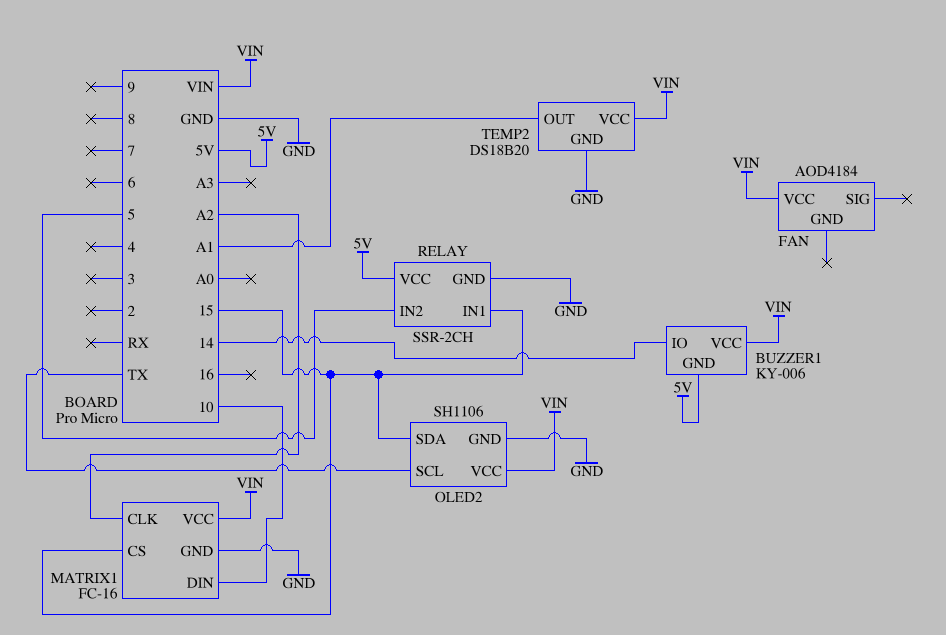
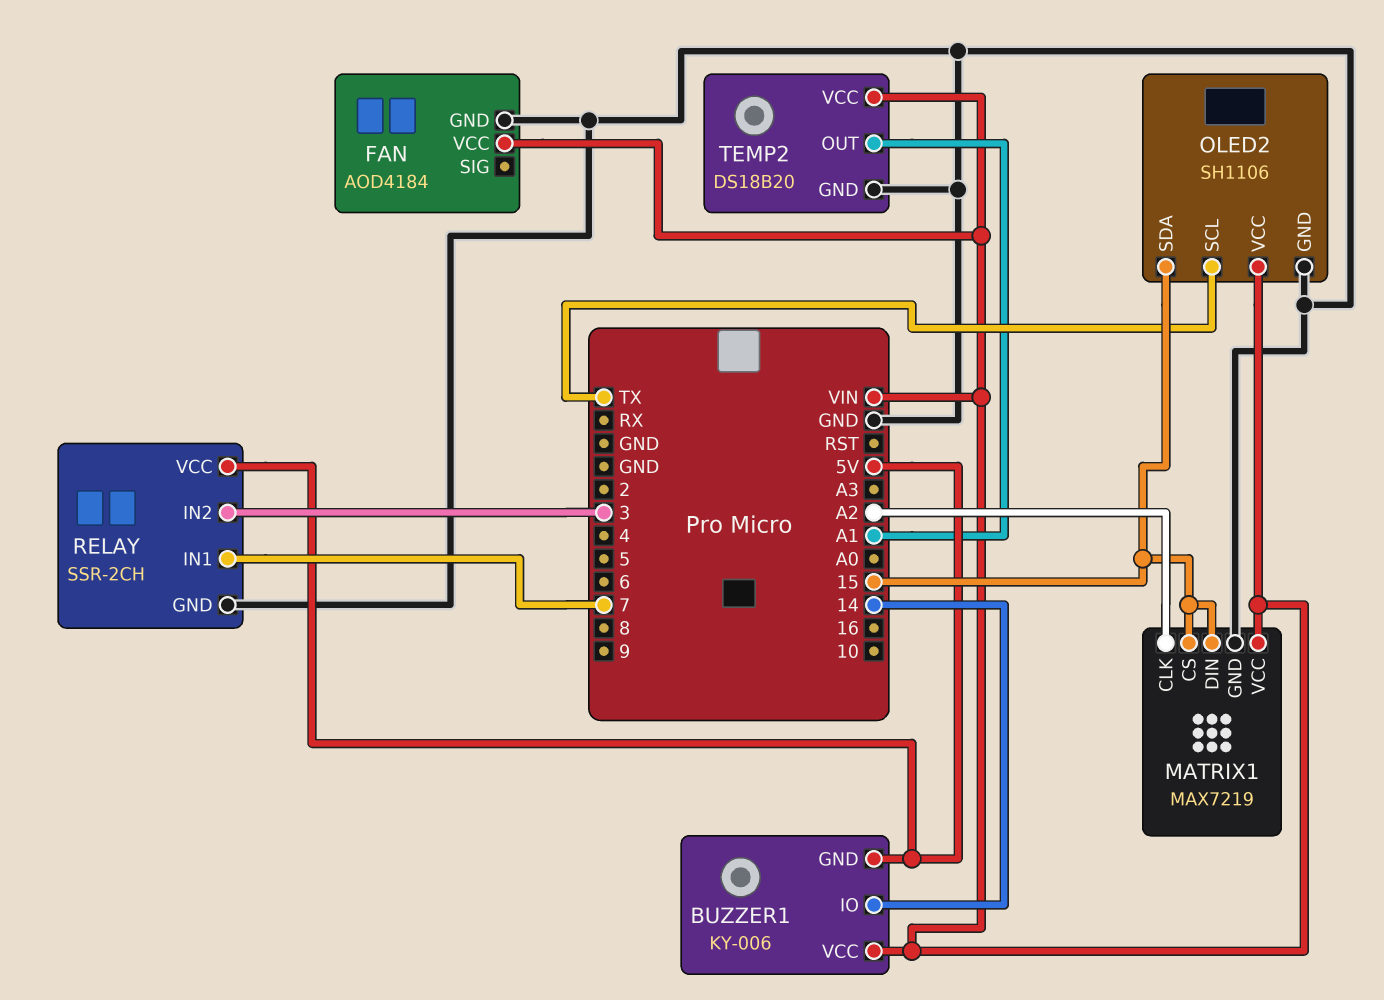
FAN pin GND: none -> GND
MATRIX1: FC-16 -> MAX7219
MATRIX1 pin DIN: 10 -> 15
RELAY pin IN1: 15 -> 7
RELAY pin IN2: 5 -> 3

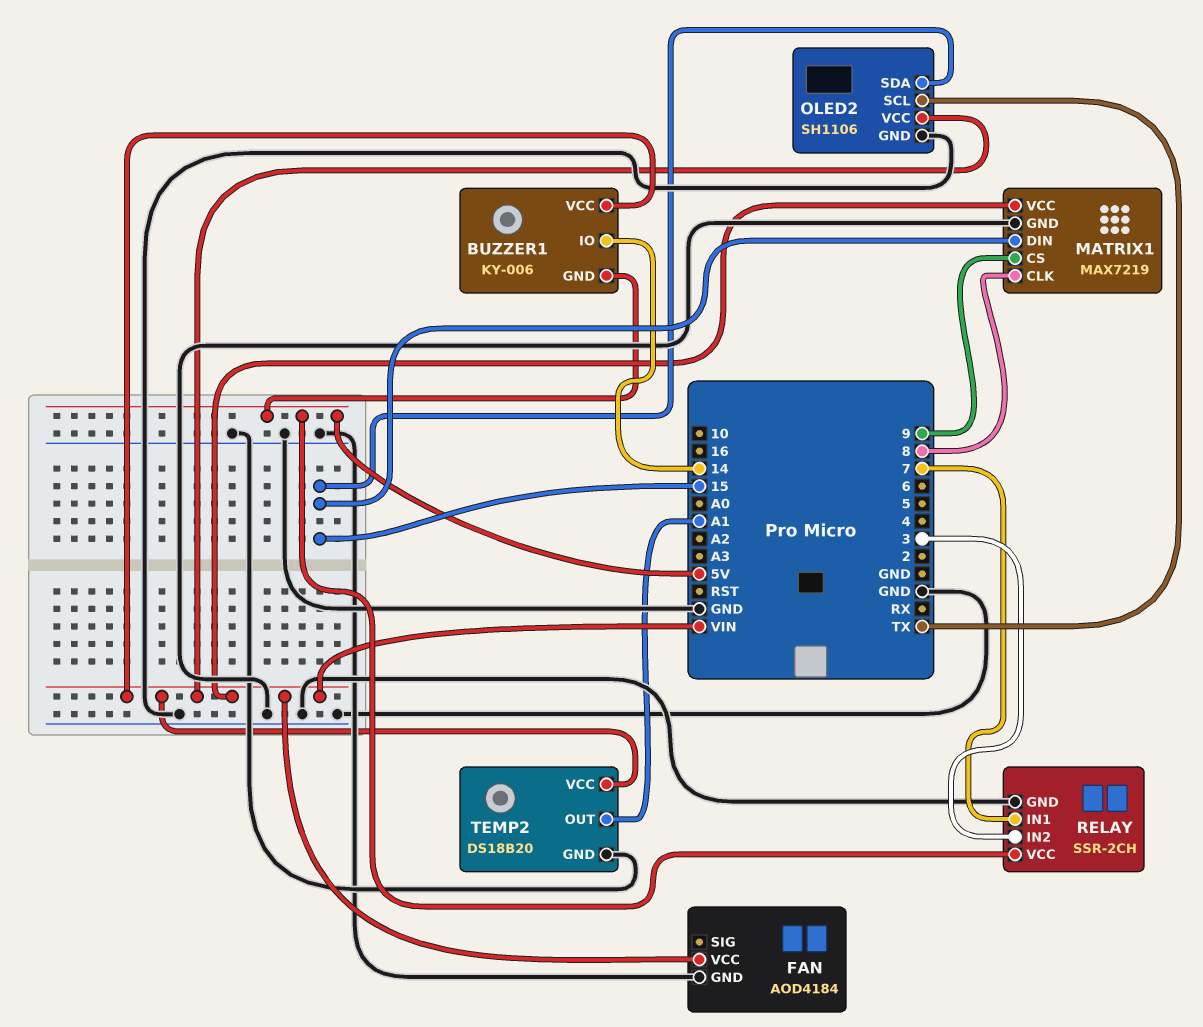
MATRIX1 pin CLK: A2 -> 8
MATRIX1 pin CS: 15 -> 9

